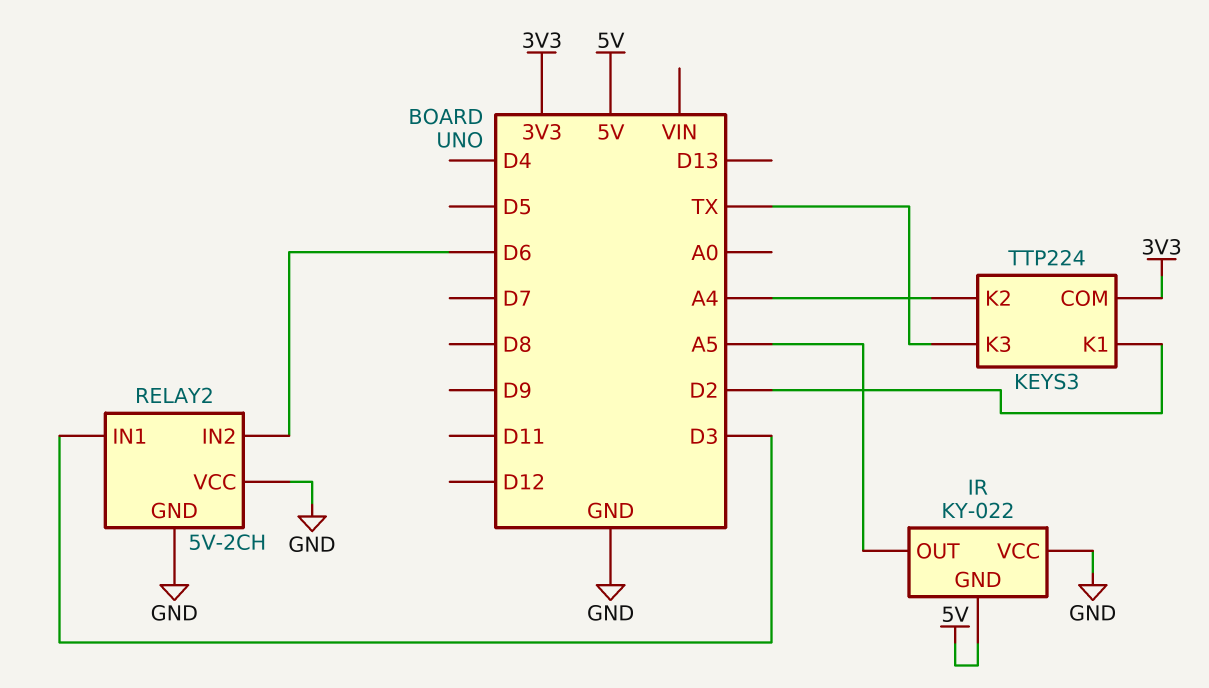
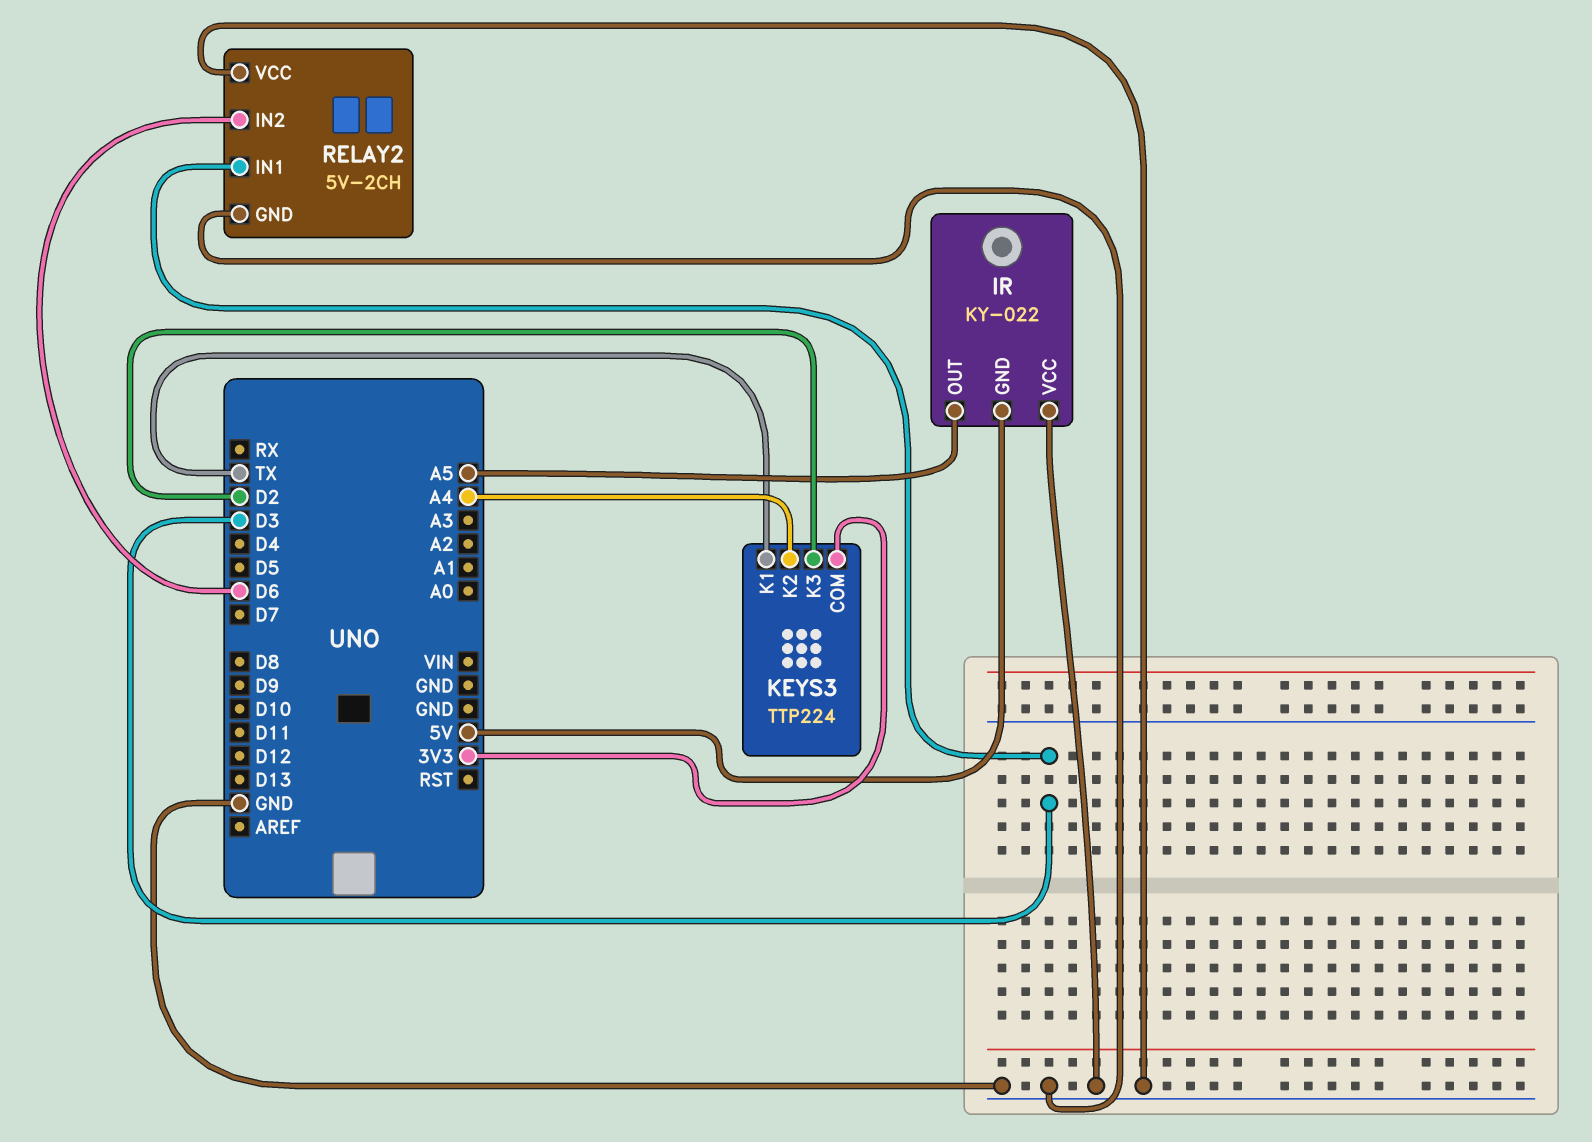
KEYS3 pin K1: D2 -> TX
KEYS3 pin K3: TX -> D2

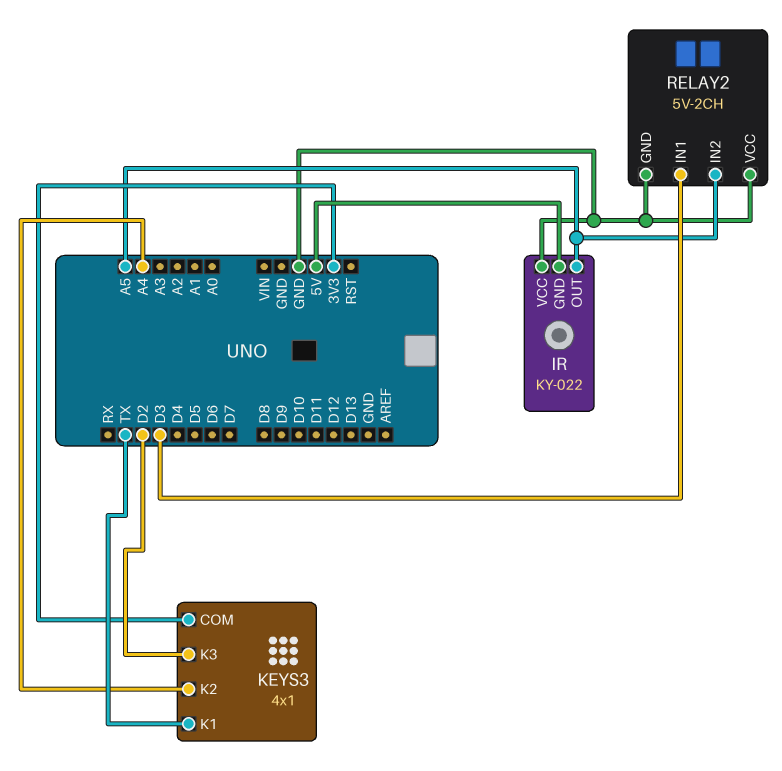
KEYS3: TTP224 -> 4x1
RELAY2 pin IN2: D6 -> A5

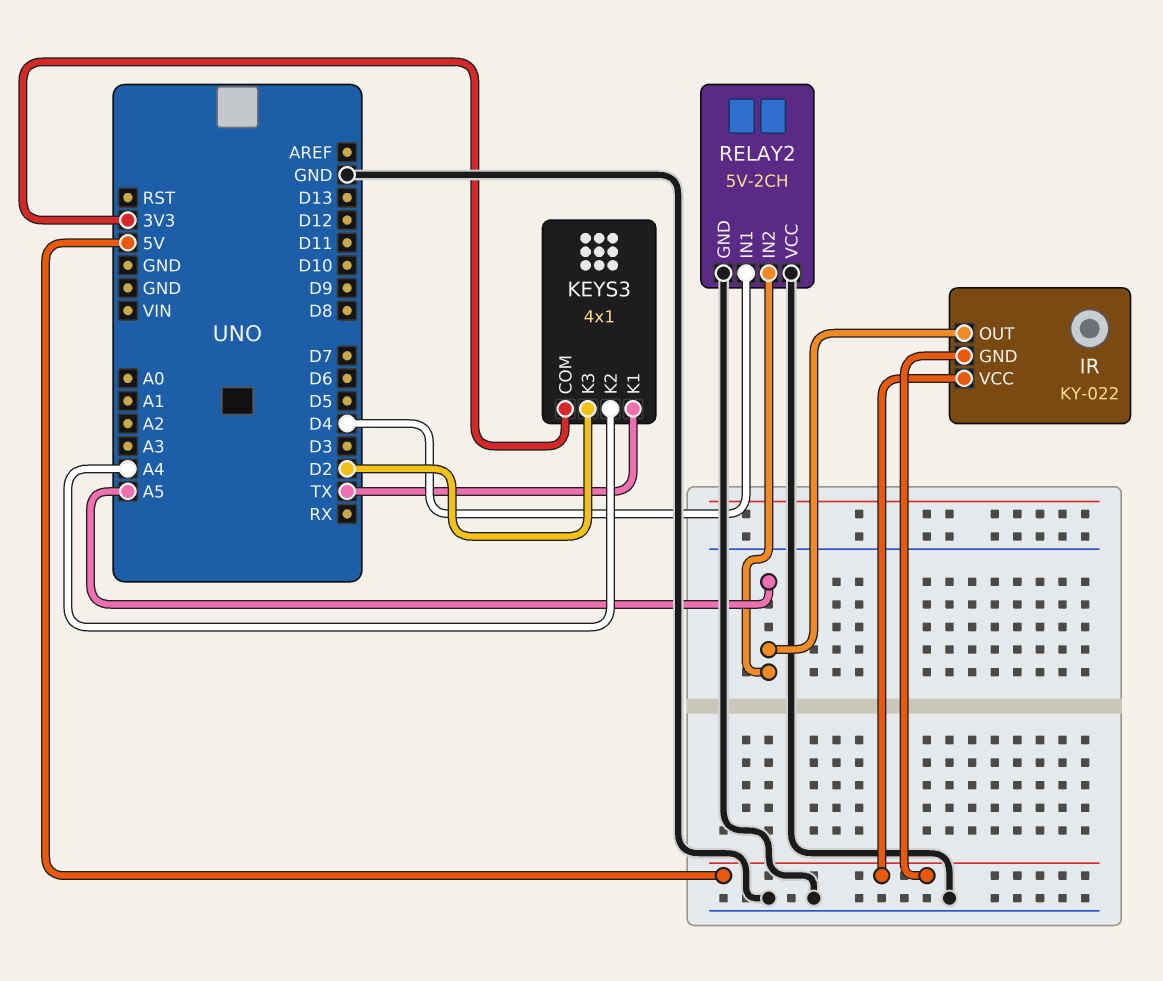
IR pin VCC: GND -> 5V
RELAY2 pin IN1: D3 -> D4

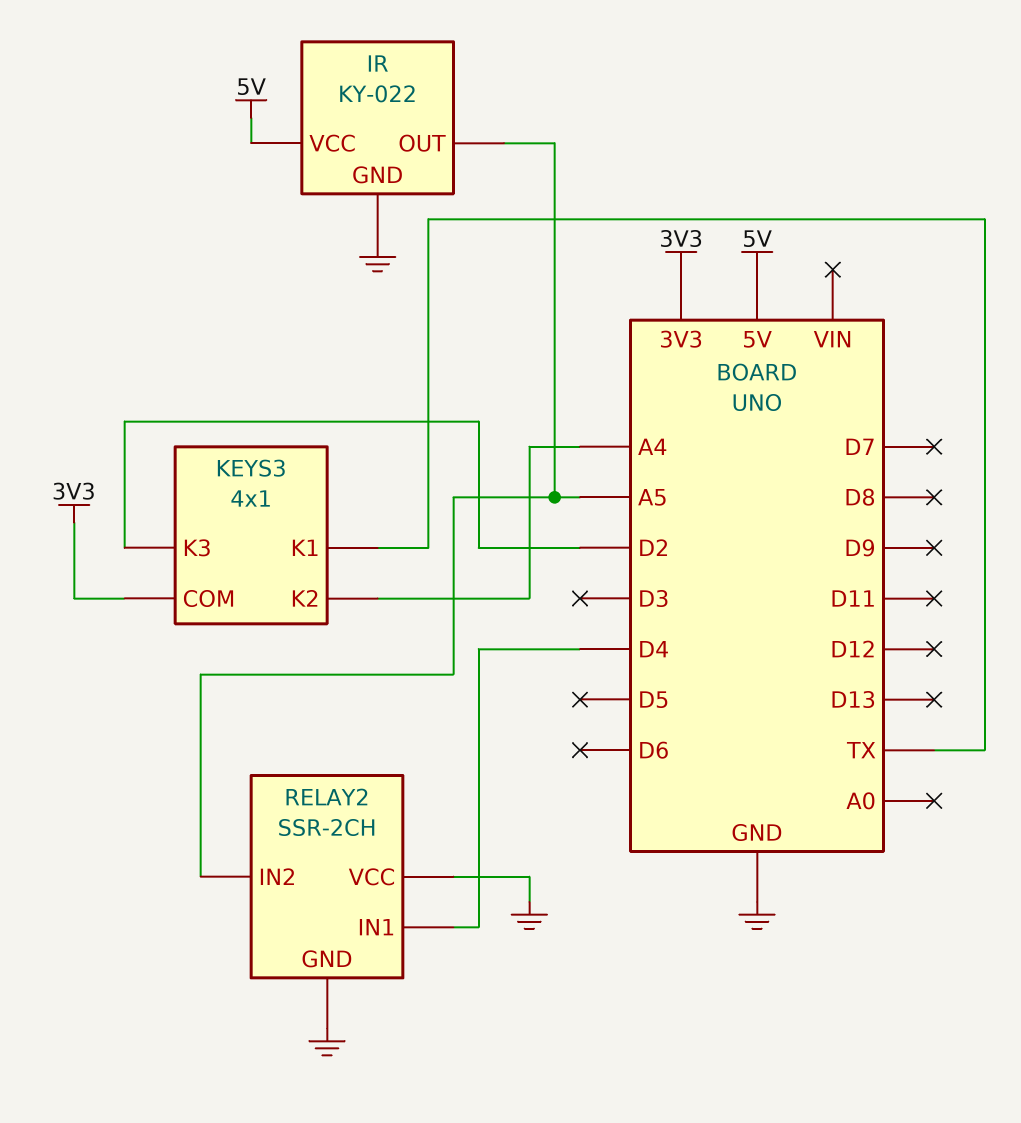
IR pin GND: 5V -> GND
RELAY2: 5V-2CH -> SSR-2CH

